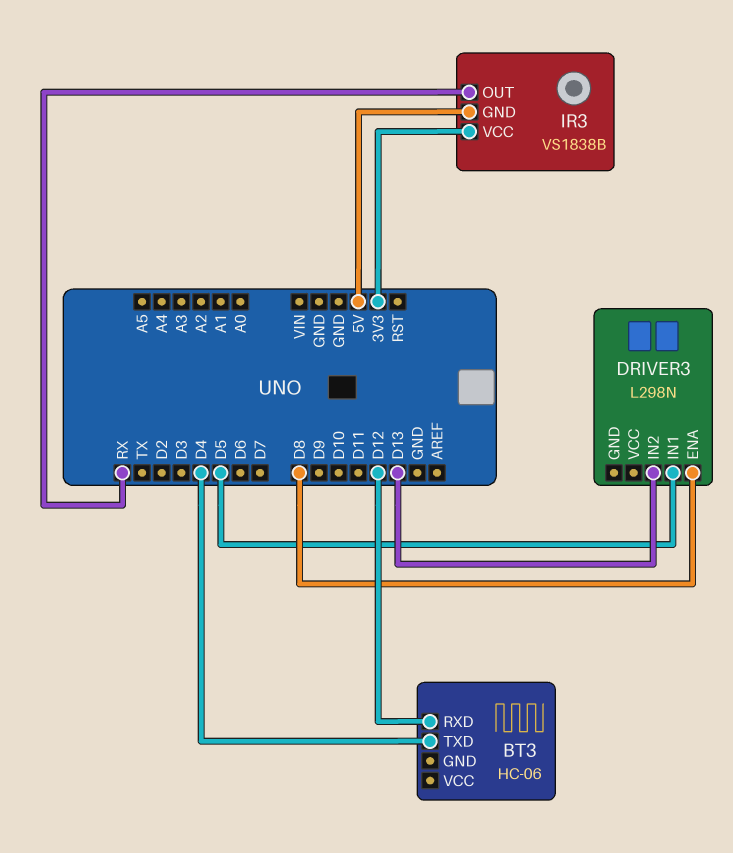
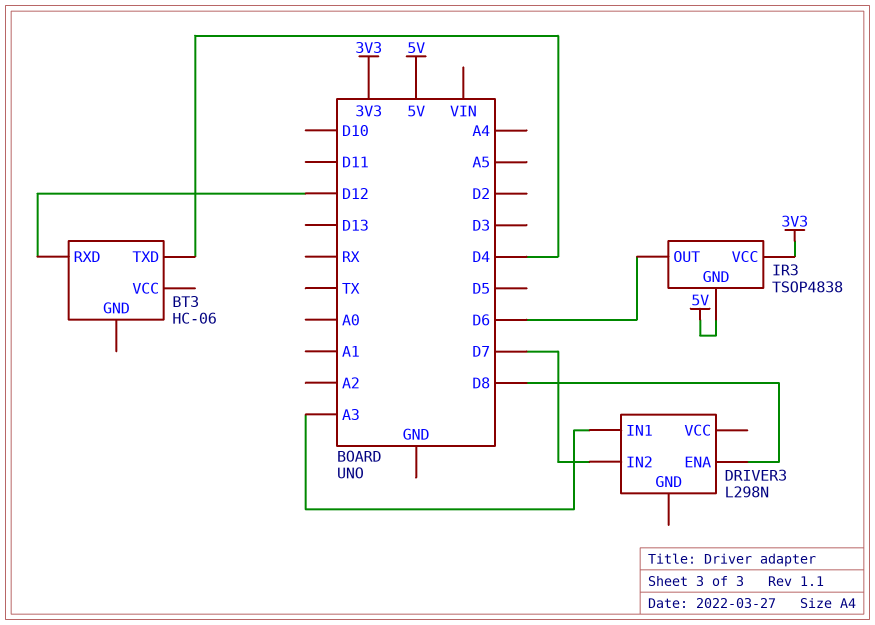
DRIVER3 pin IN1: D5 -> A3
DRIVER3 pin IN2: D13 -> D7
IR3: VS1838B -> TSOP4838
IR3 pin OUT: RX -> D6

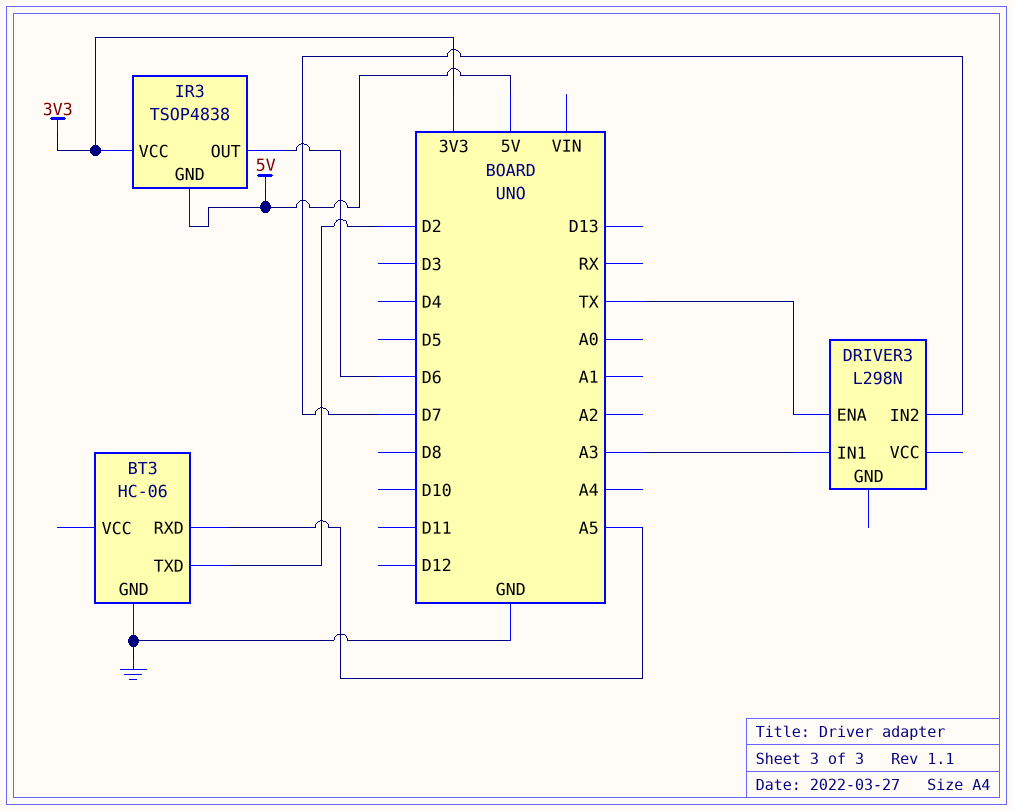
BT3 pin GND: none -> GND
BT3 pin RXD: D12 -> A5
BT3 pin TXD: D4 -> D2
DRIVER3 pin ENA: D8 -> TX

